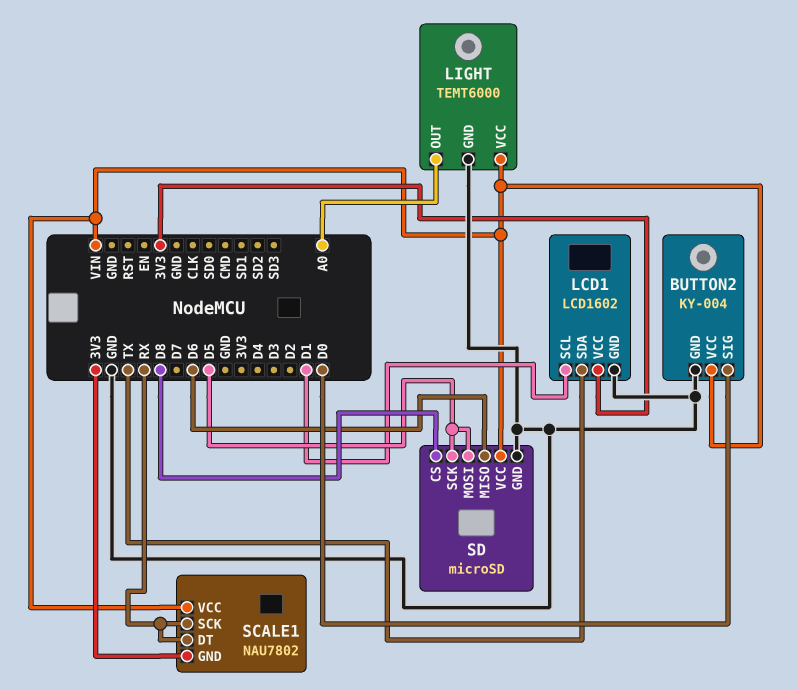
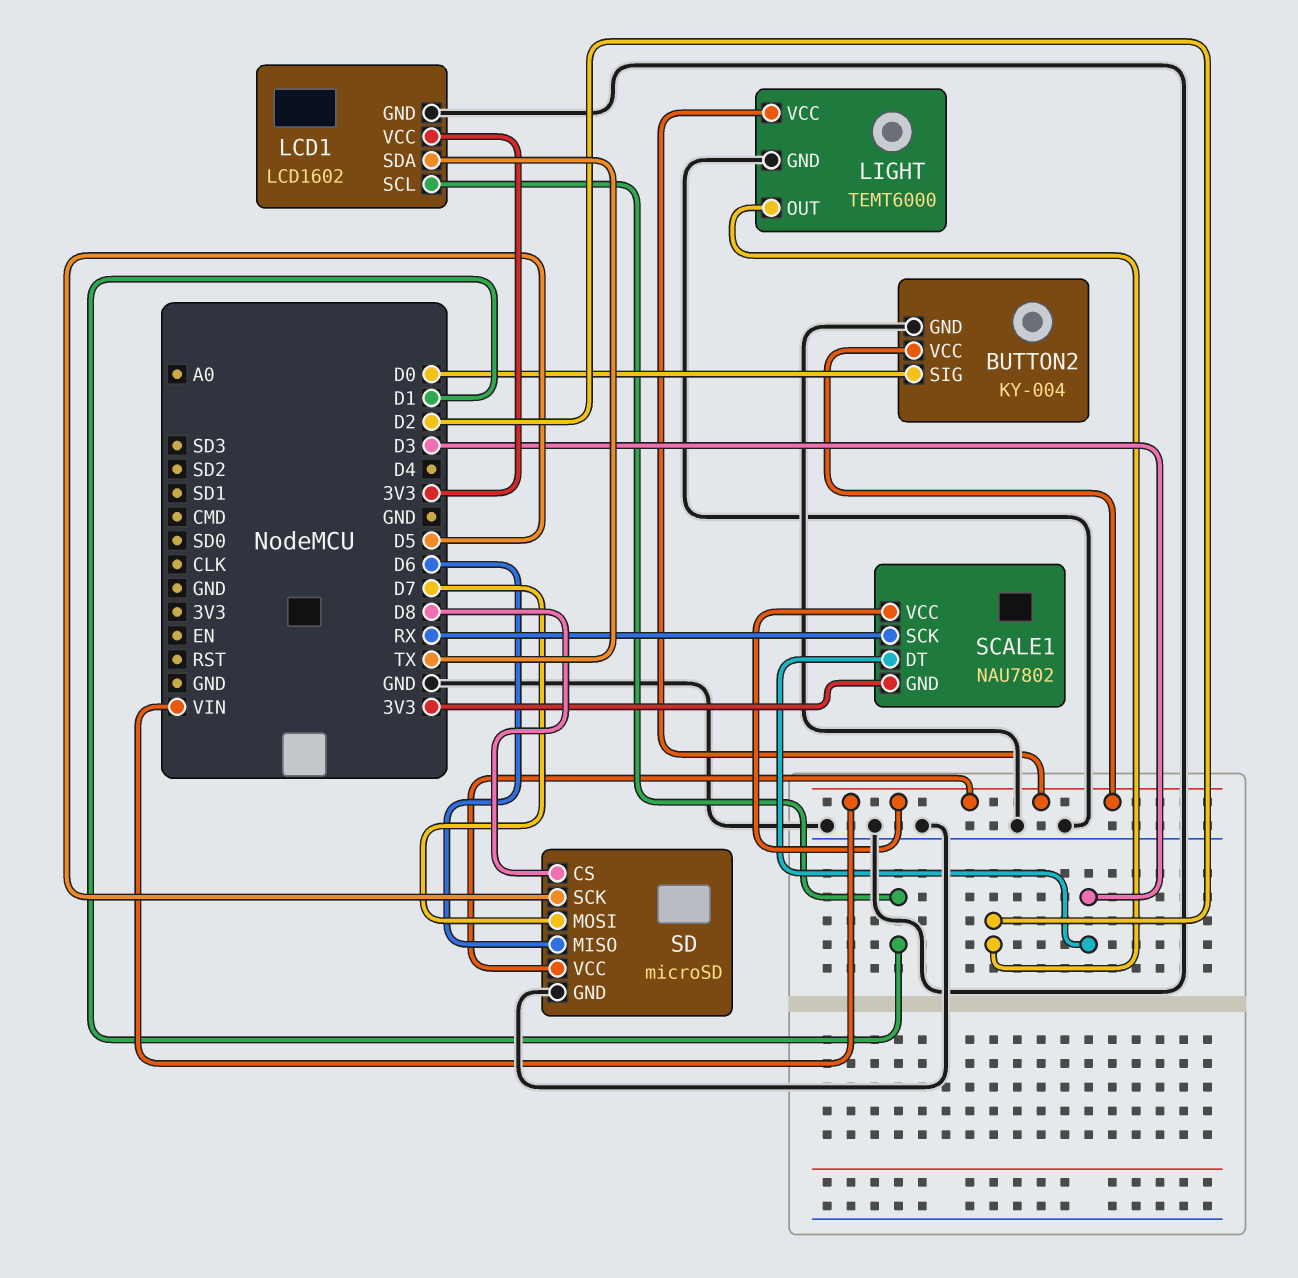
LIGHT pin OUT: A0 -> D2
SCALE1 pin DT: RX -> D3
SD pin MOSI: D5 -> D7

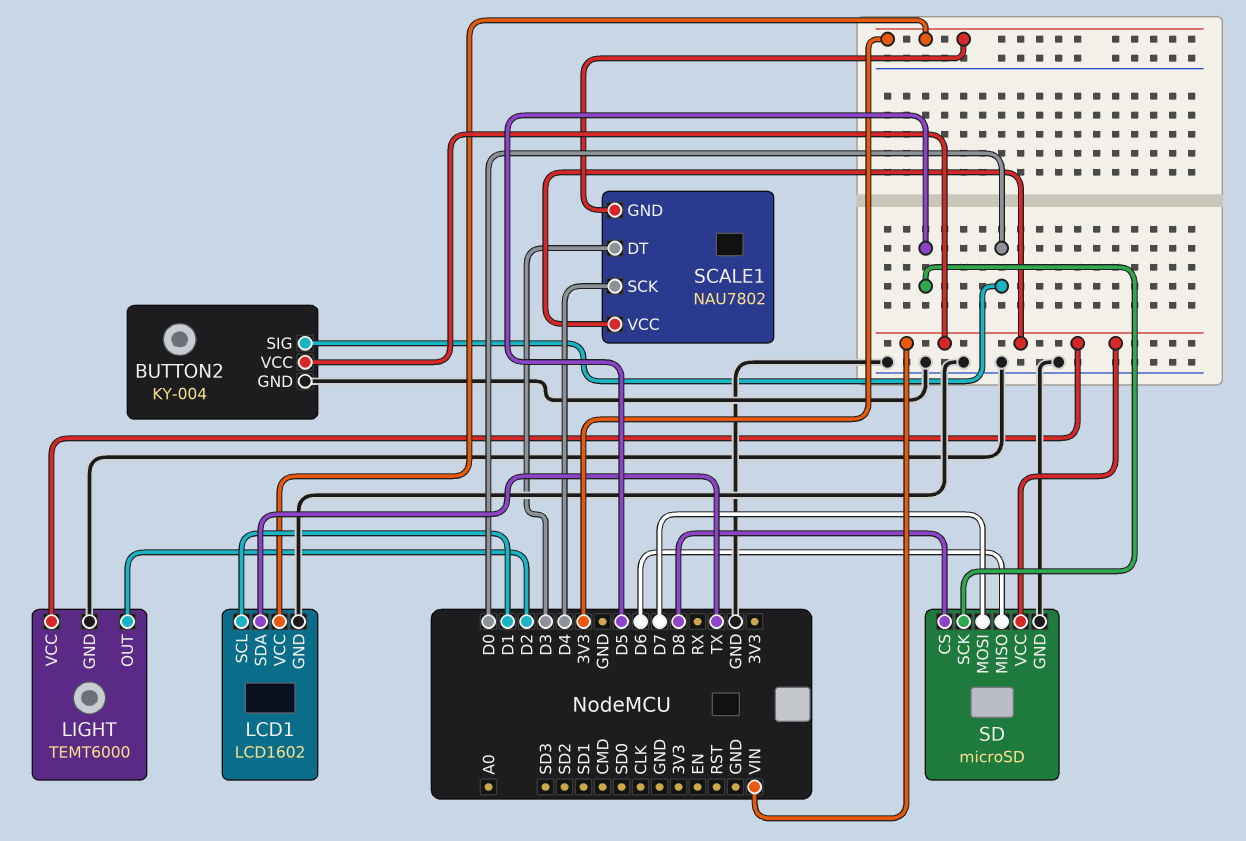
SCALE1 pin SCK: RX -> D4

